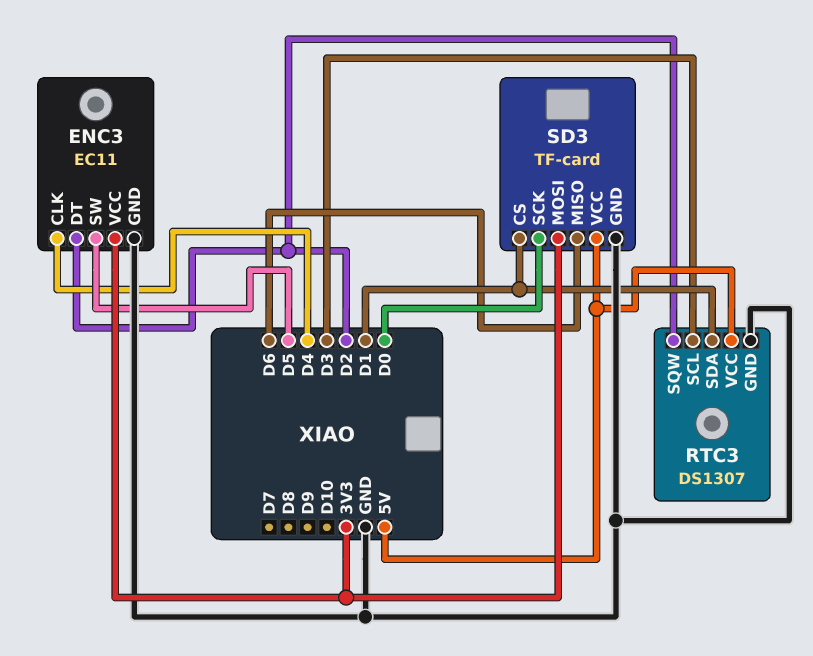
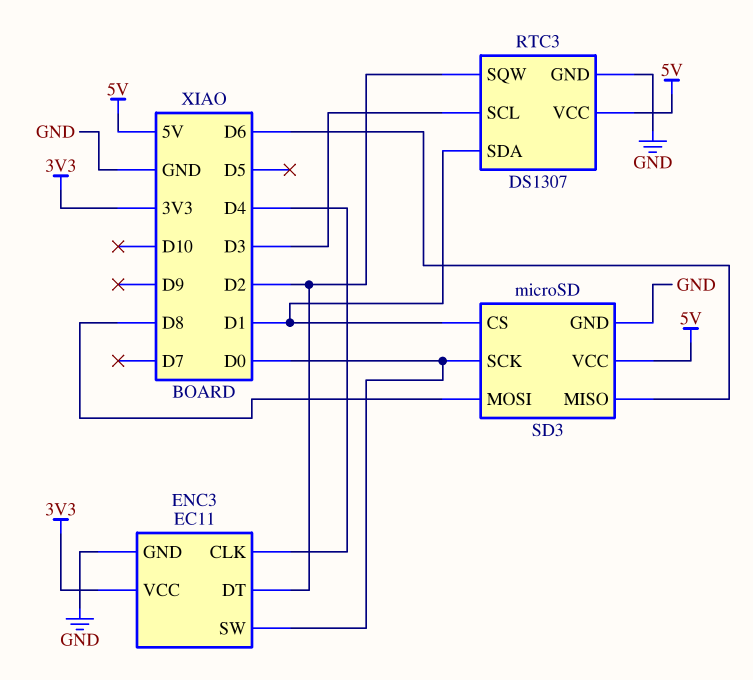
ENC3 pin SW: D5 -> D0
SD3: TF-card -> microSD
SD3 pin MOSI: 3V3 -> D8

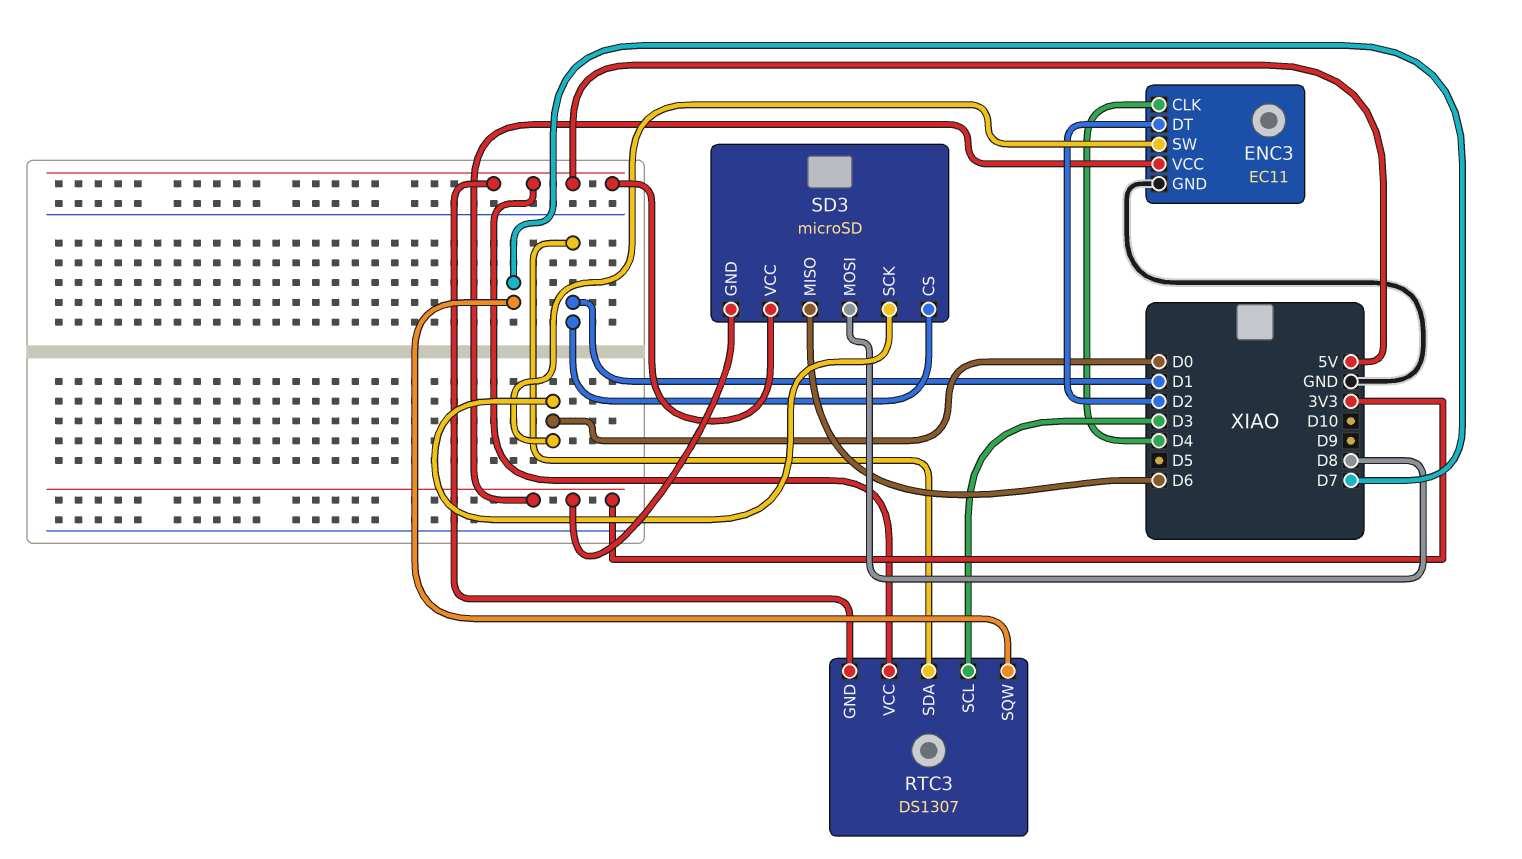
RTC3 pin GND: GND -> 5V
RTC3 pin SQW: D2 -> D7
SD3 pin GND: GND -> 3V3

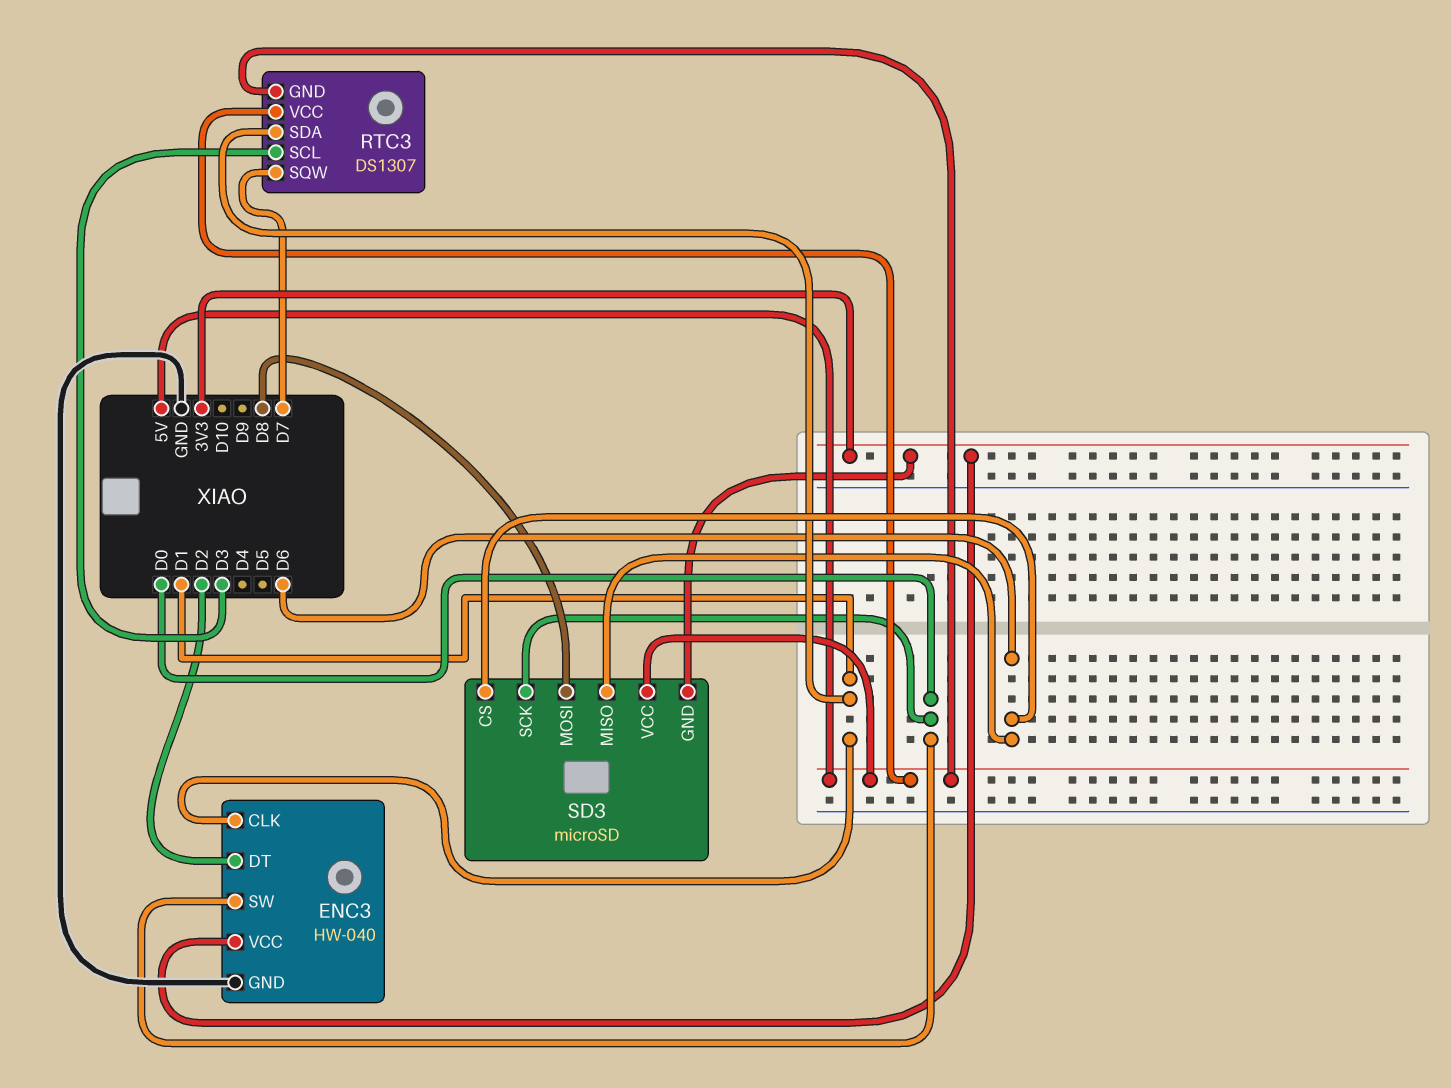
ENC3: EC11 -> HW-040
ENC3 pin CLK: D4 -> D1
SD3 pin CS: D1 -> D6

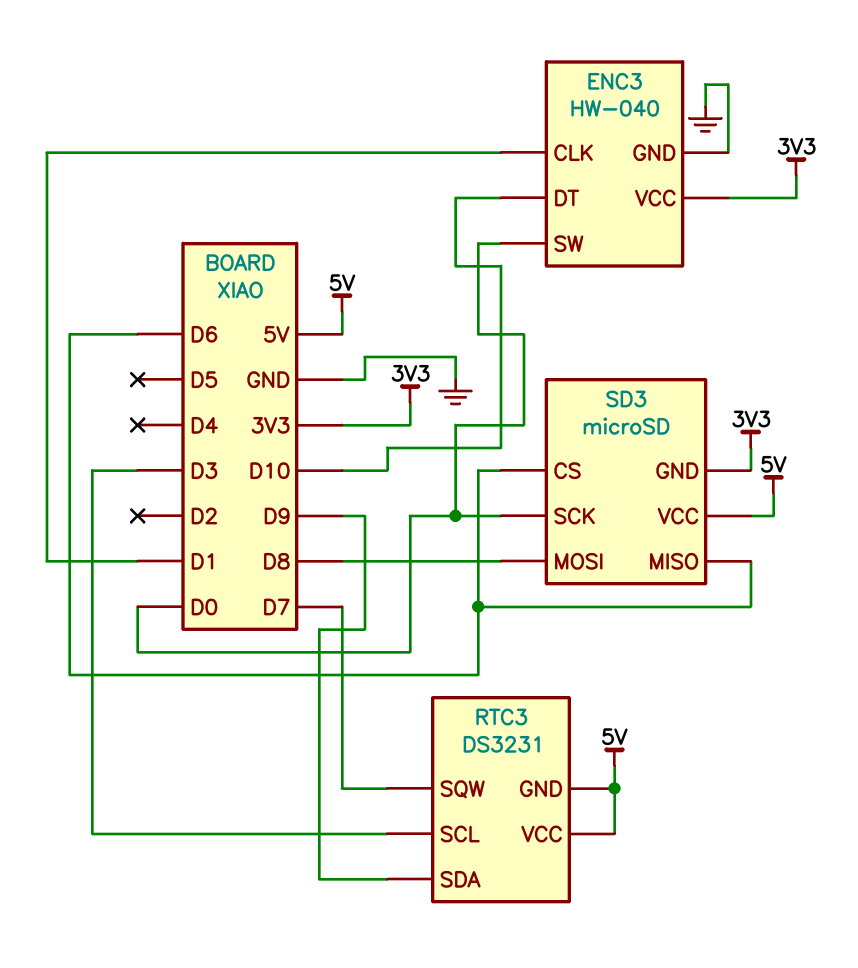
ENC3 pin DT: D2 -> D10
RTC3: DS1307 -> DS3231
RTC3 pin SDA: D1 -> D9

